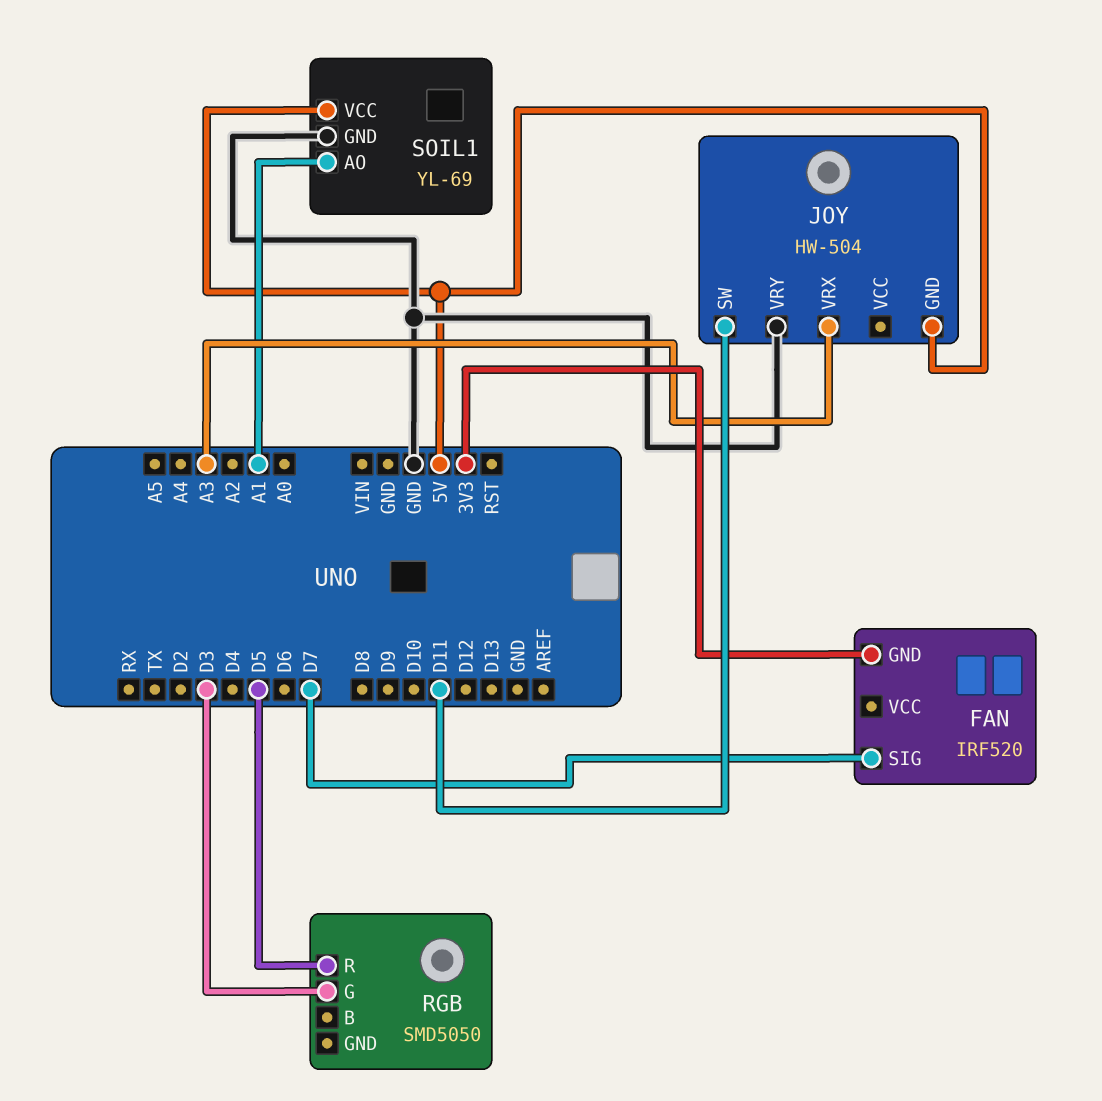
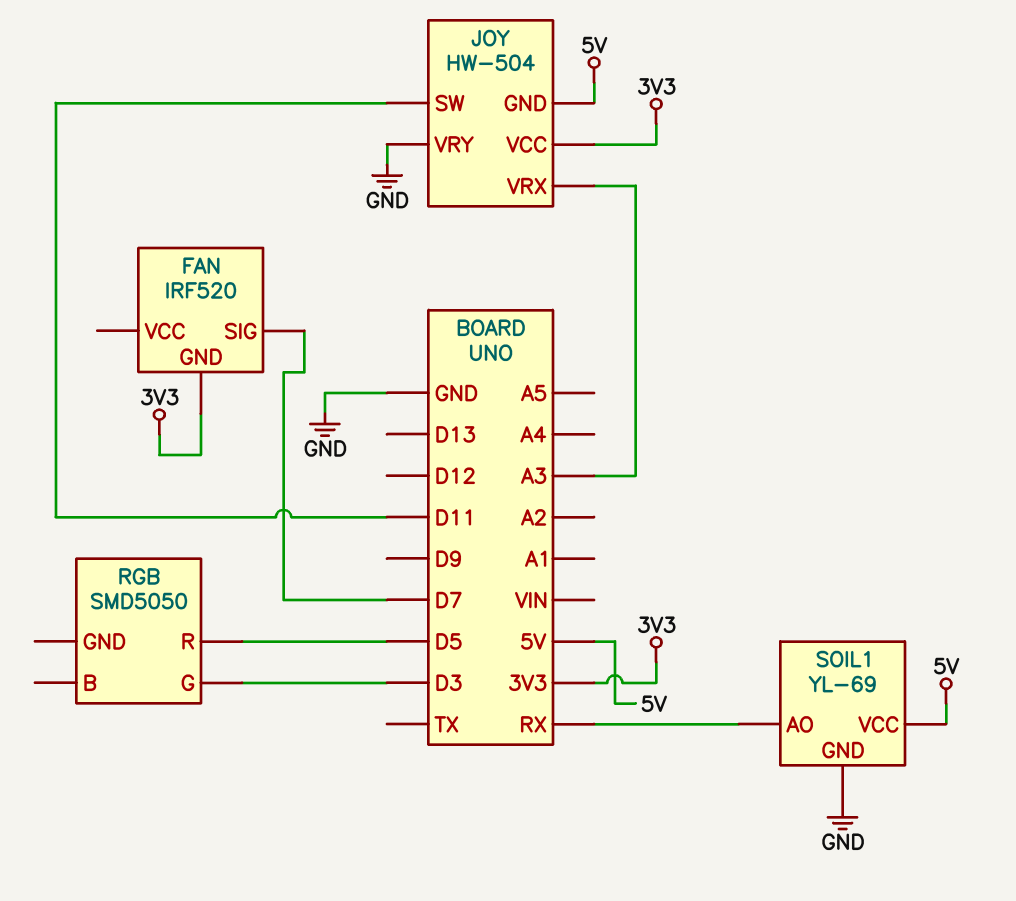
JOY pin VCC: none -> 3V3
SOIL1 pin AO: A1 -> RX

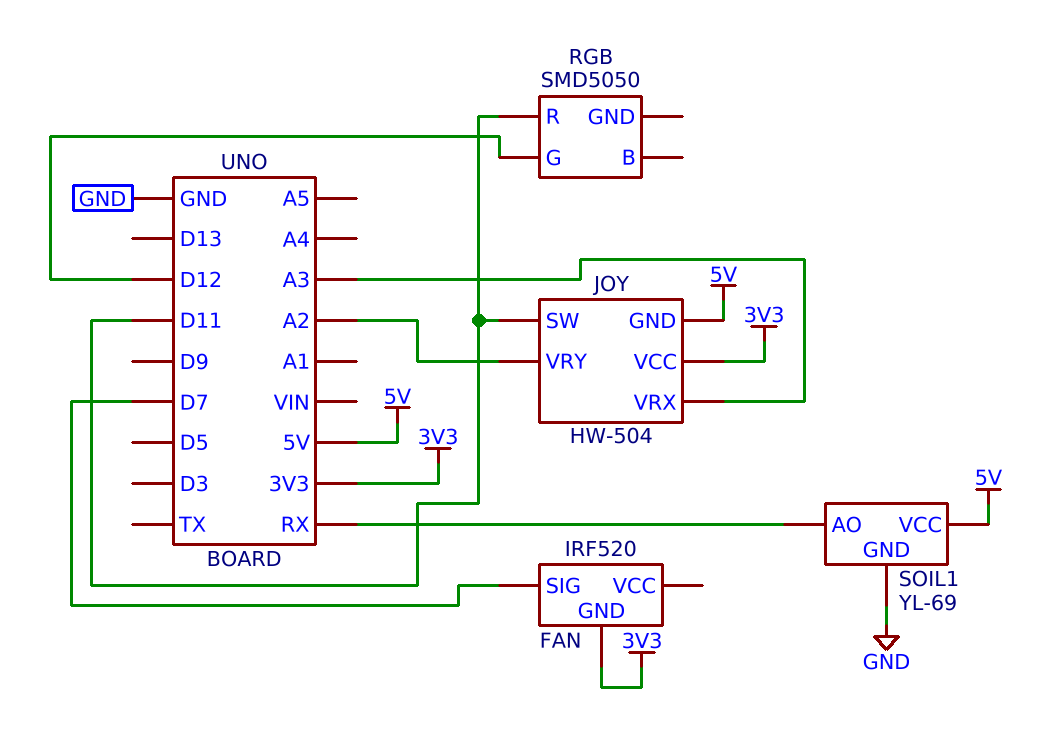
JOY pin VRY: GND -> A2
RGB pin G: D3 -> D12
RGB pin R: D5 -> D11

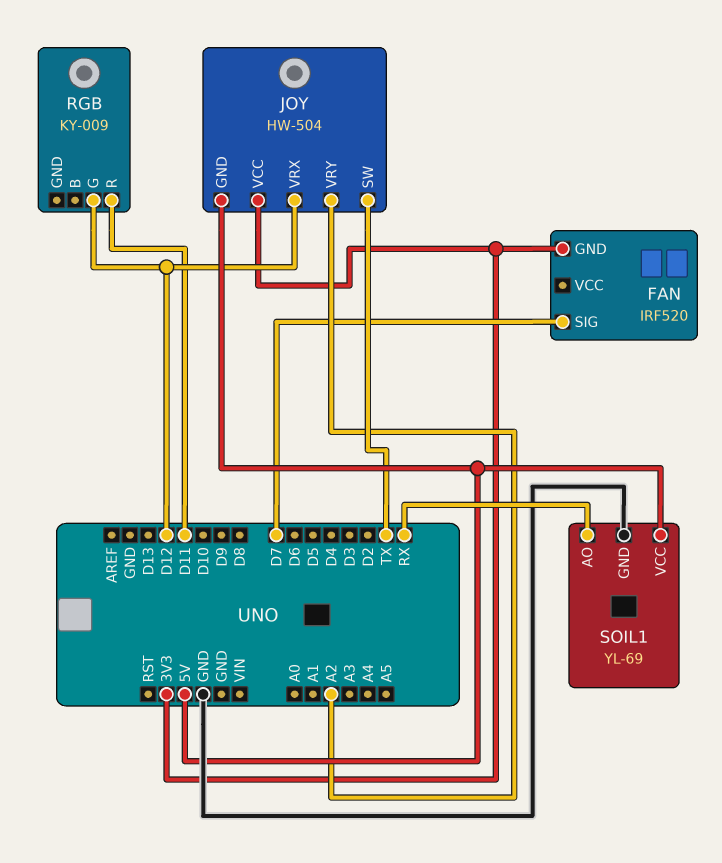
JOY pin SW: D11 -> TX
JOY pin VRX: A3 -> D12
RGB: SMD5050 -> KY-009

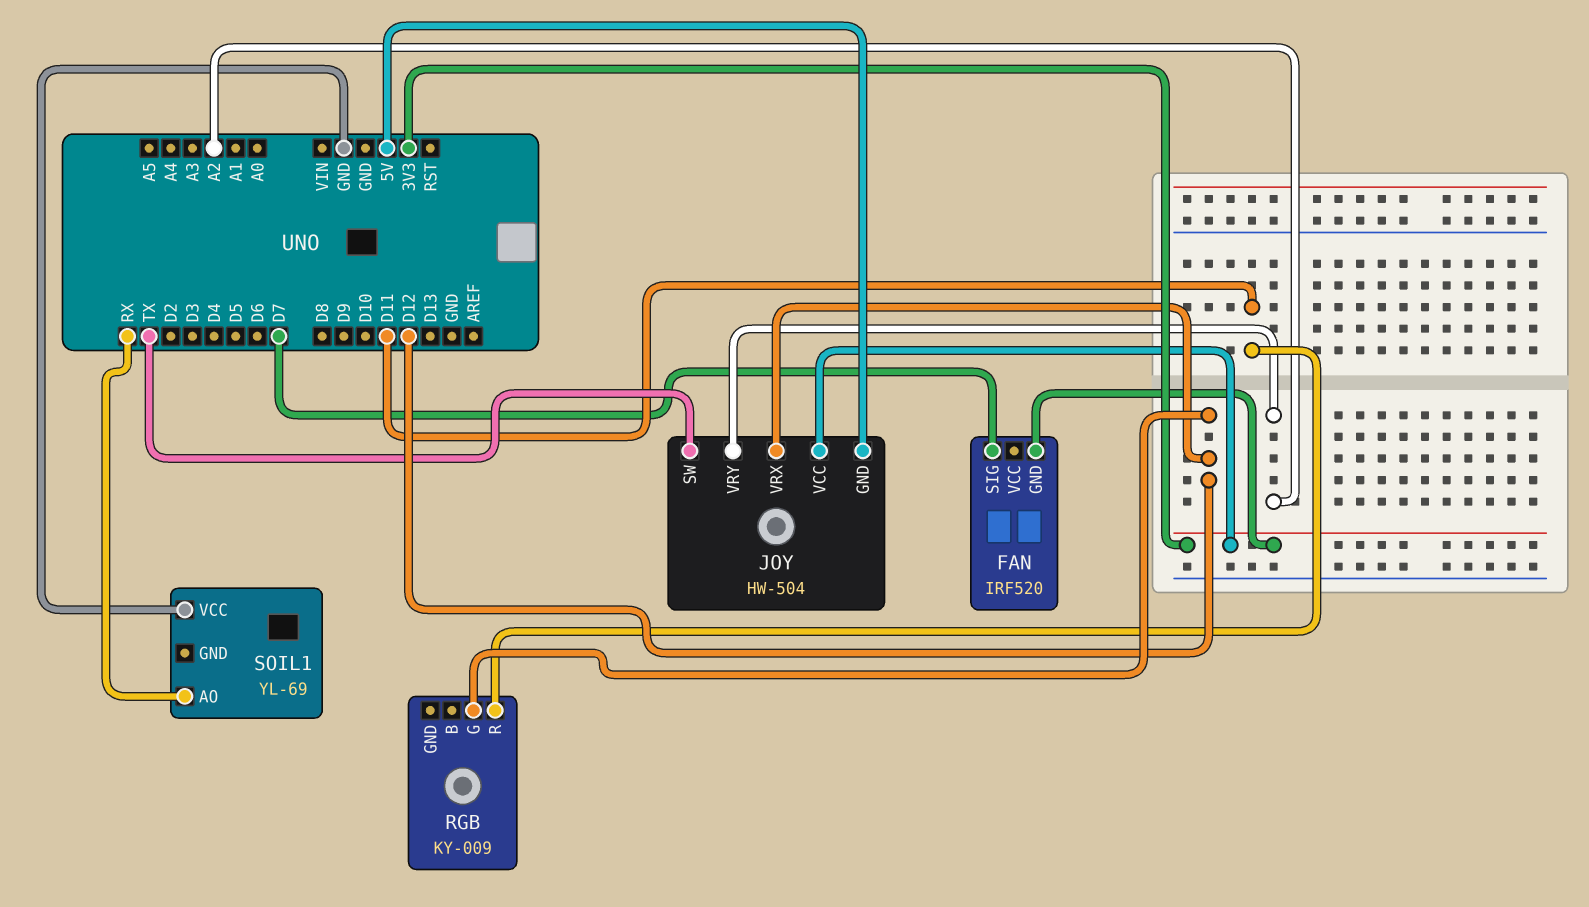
SOIL1 pin GND: GND -> none
SOIL1 pin VCC: 5V -> GND

